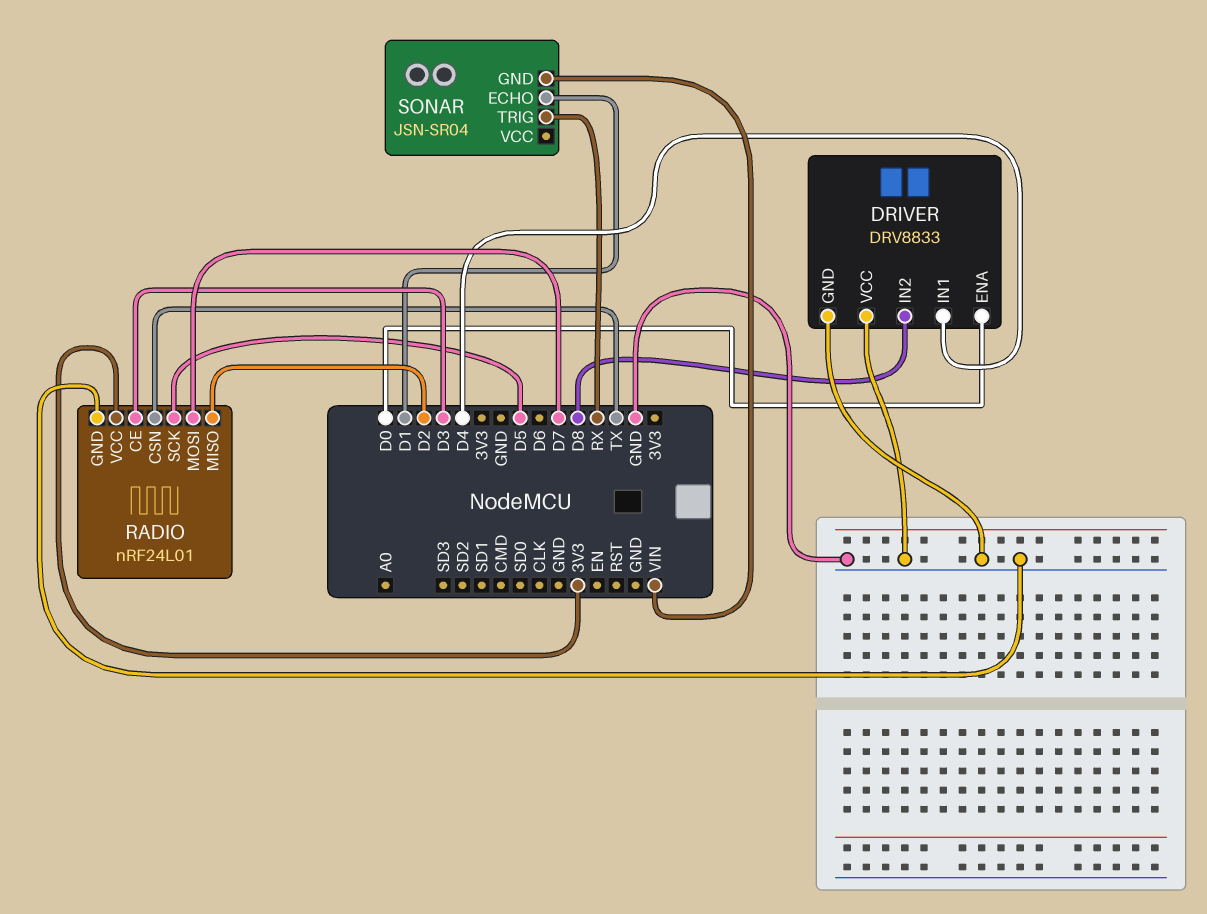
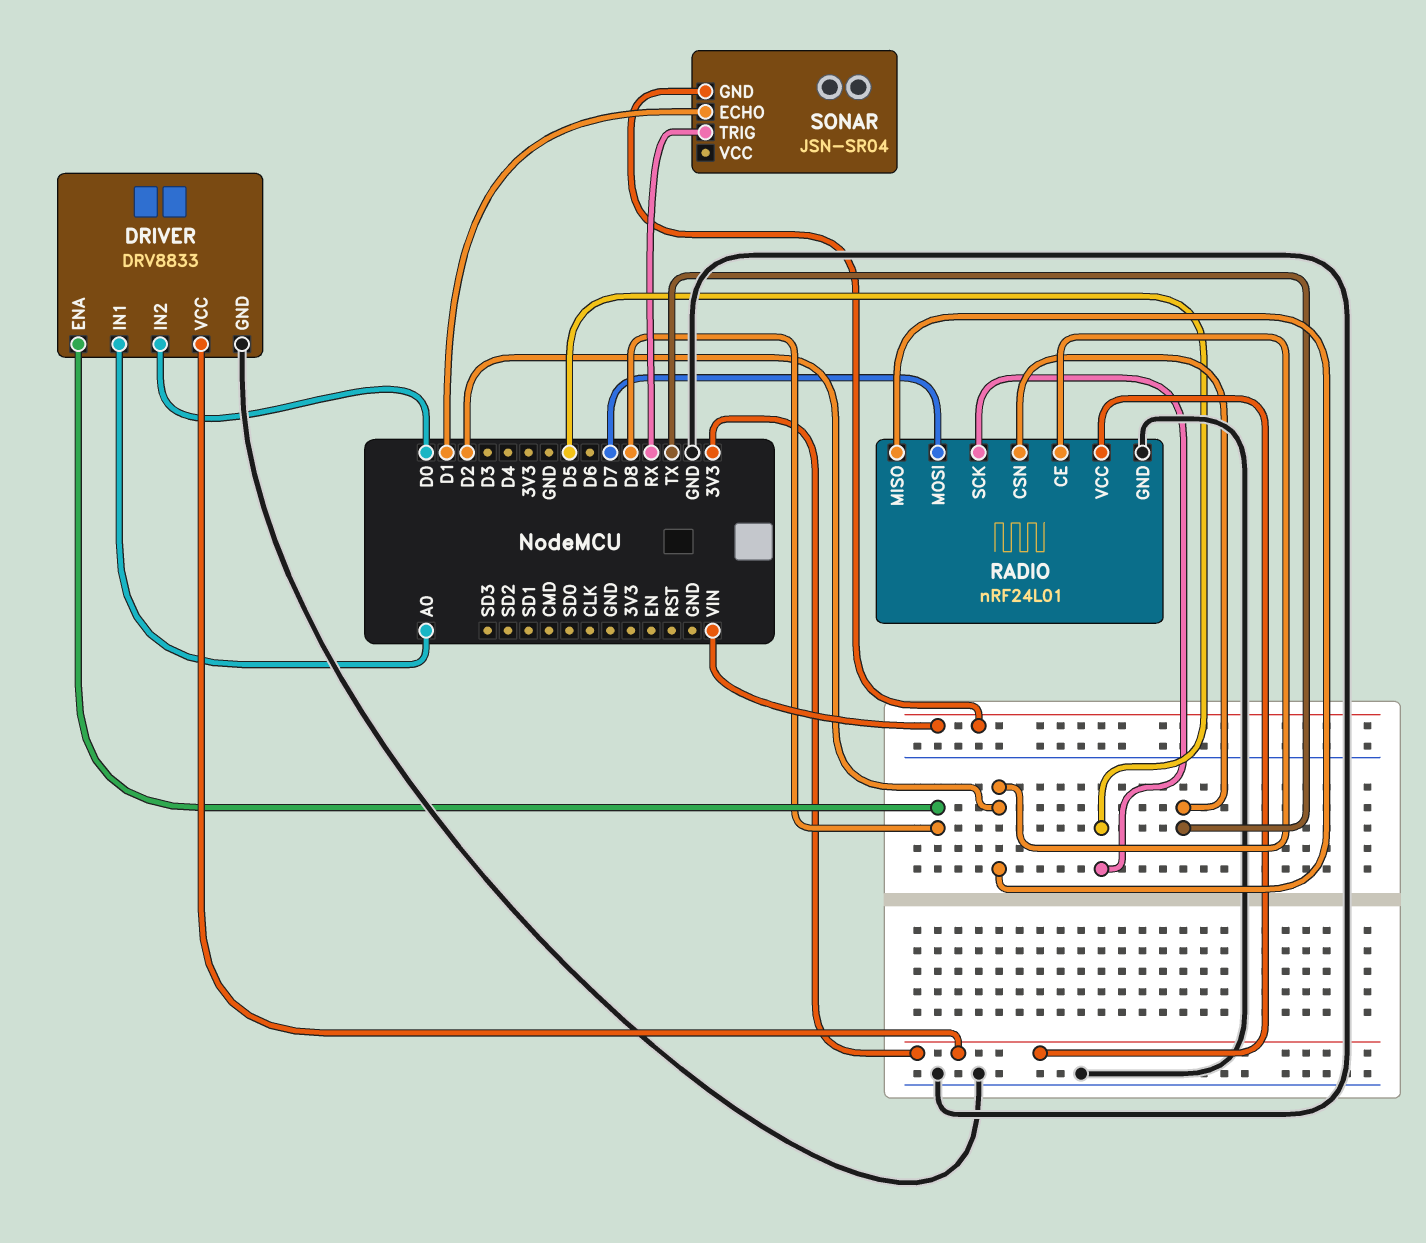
DRIVER pin ENA: D0 -> D8
DRIVER pin IN1: D4 -> A0
DRIVER pin IN2: D8 -> D0
DRIVER pin VCC: GND -> 3V3
RADIO pin CE: D3 -> D2

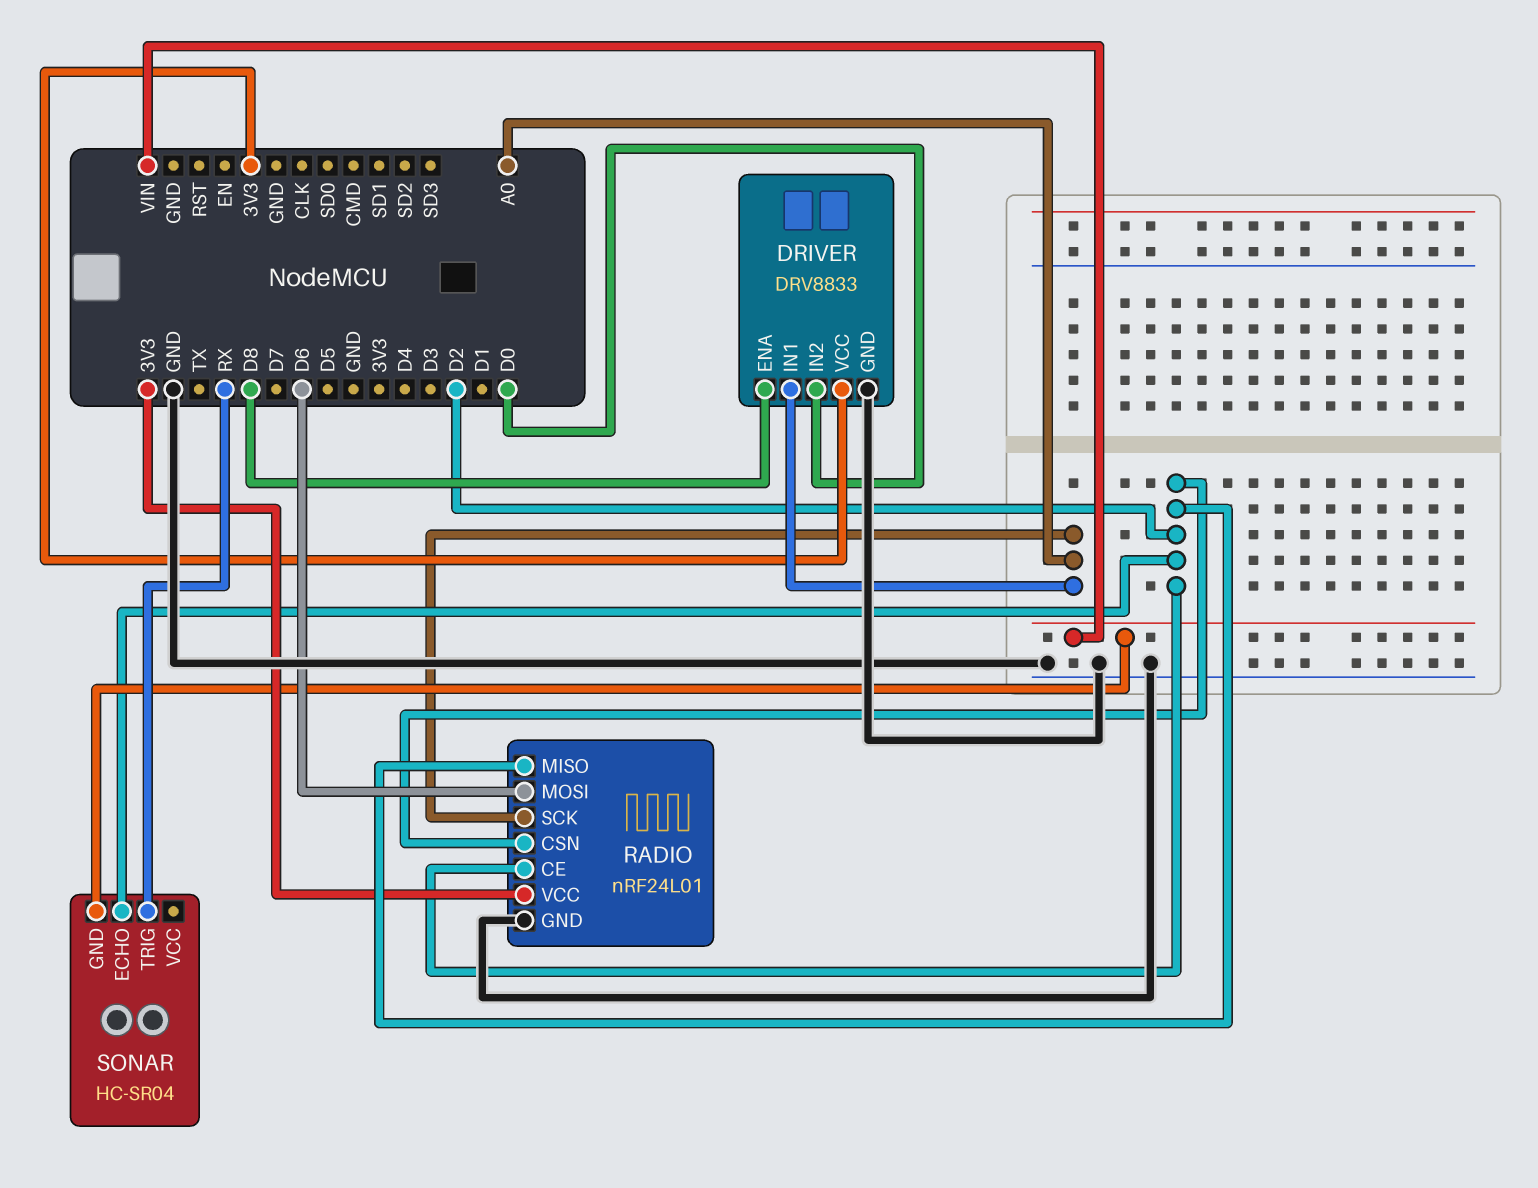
RADIO pin CSN: TX -> D2
RADIO pin MOSI: D7 -> D6
RADIO pin SCK: D5 -> A0
SONAR: JSN-SR04 -> HC-SR04
SONAR pin ECHO: D1 -> D2

